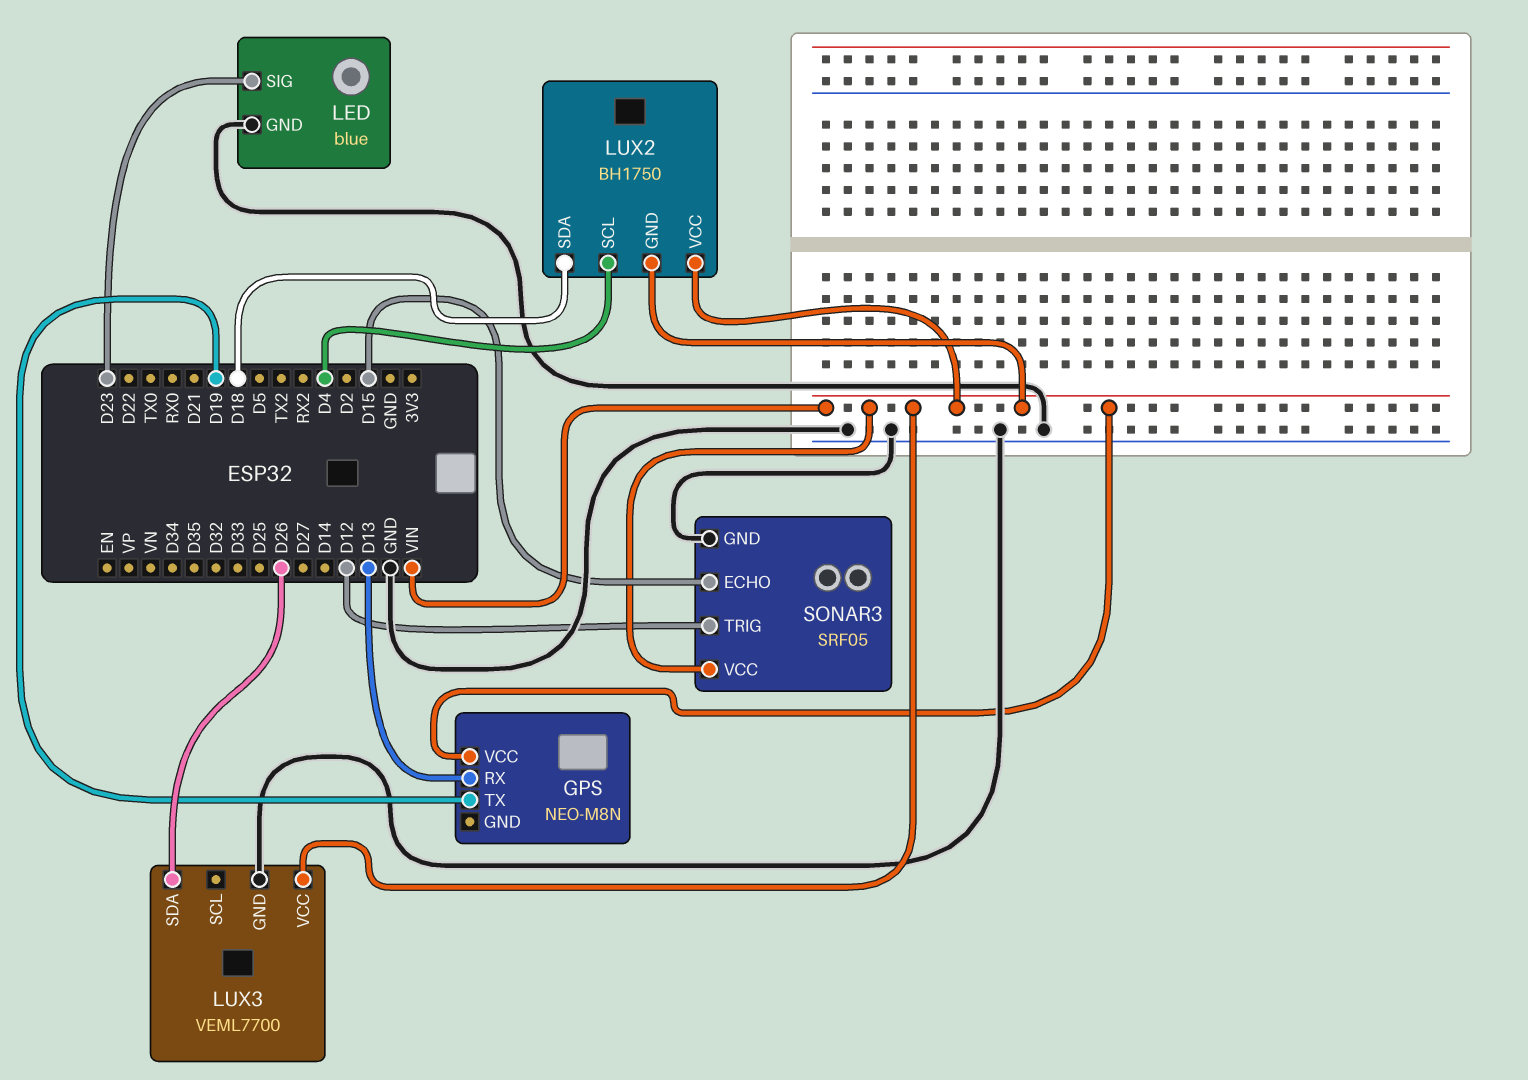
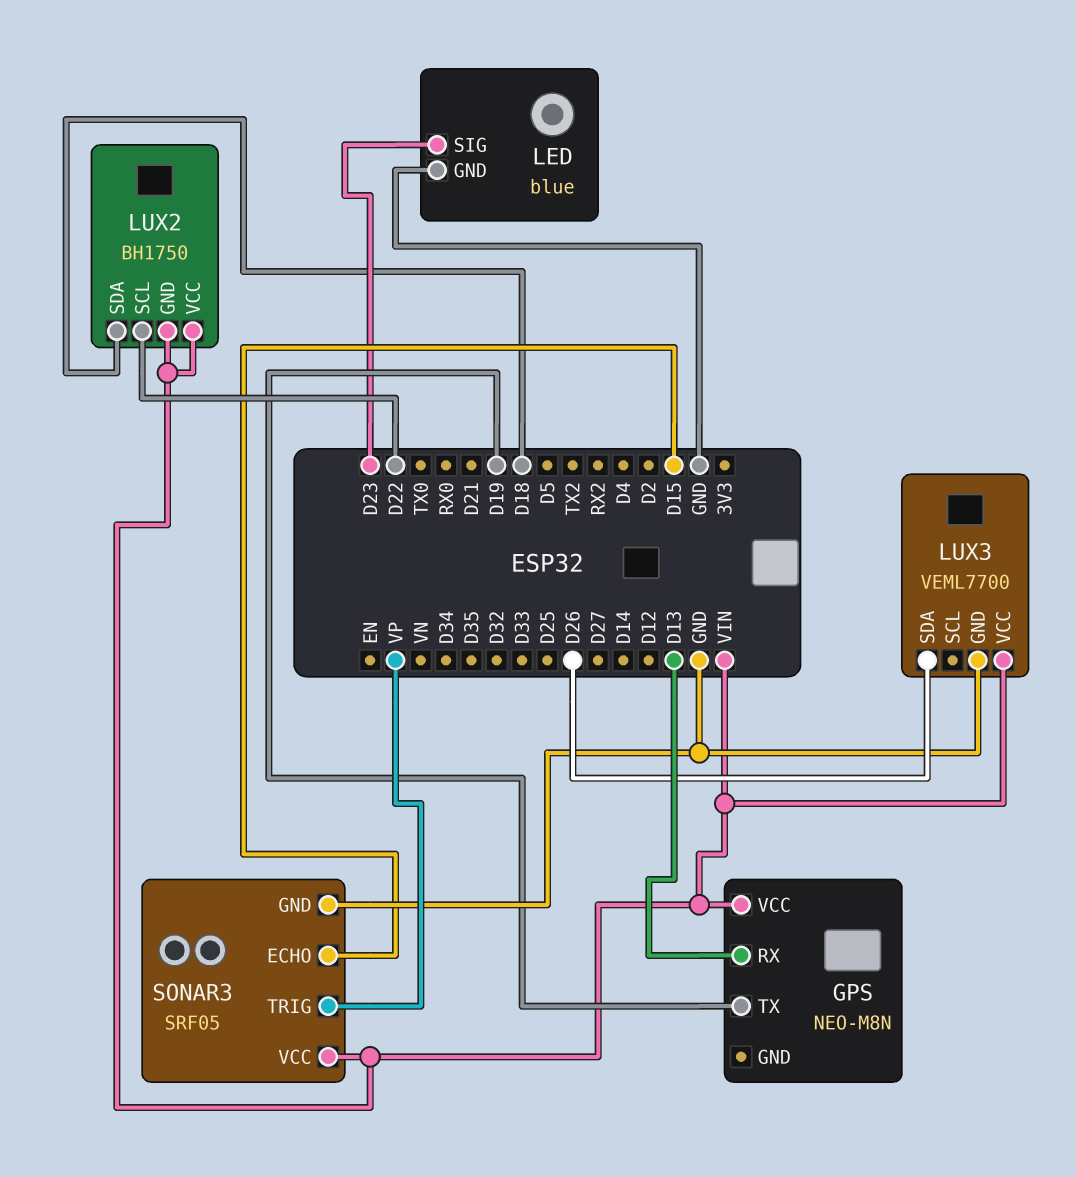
LUX2 pin SCL: D4 -> D22
SONAR3 pin TRIG: D12 -> VP

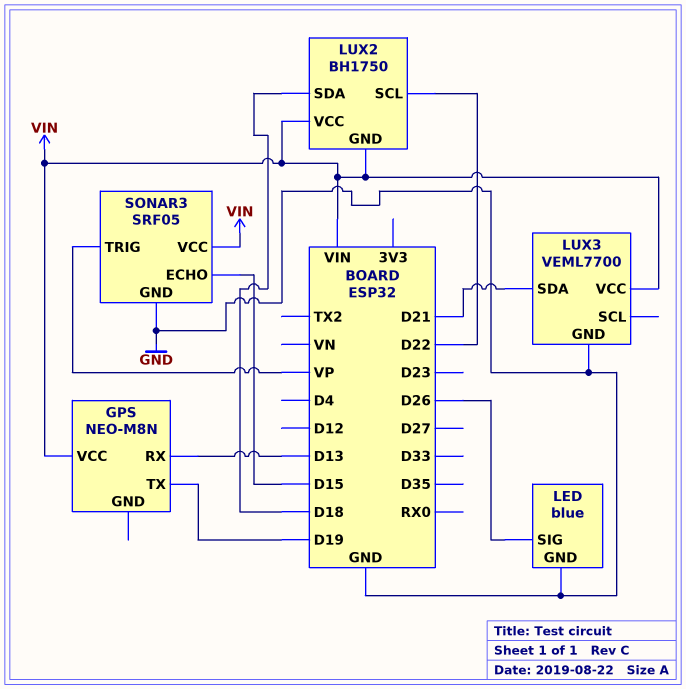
LED pin SIG: D23 -> D26
LUX3 pin SDA: D26 -> D21

